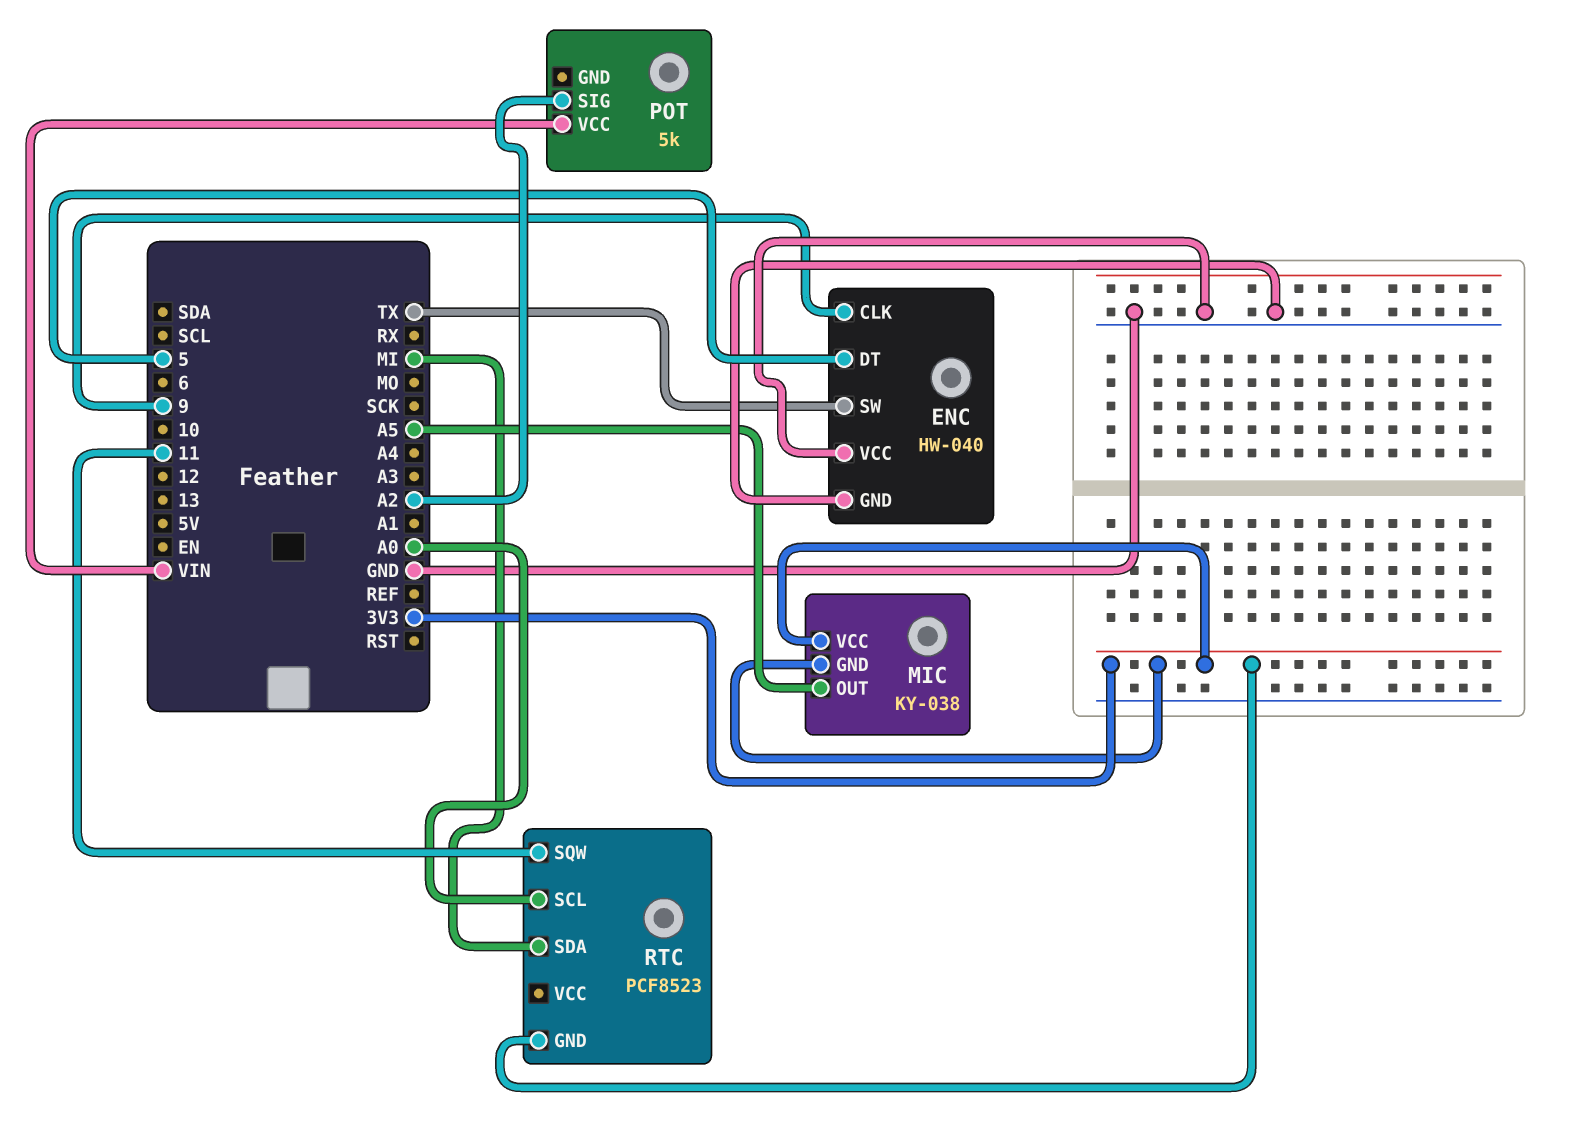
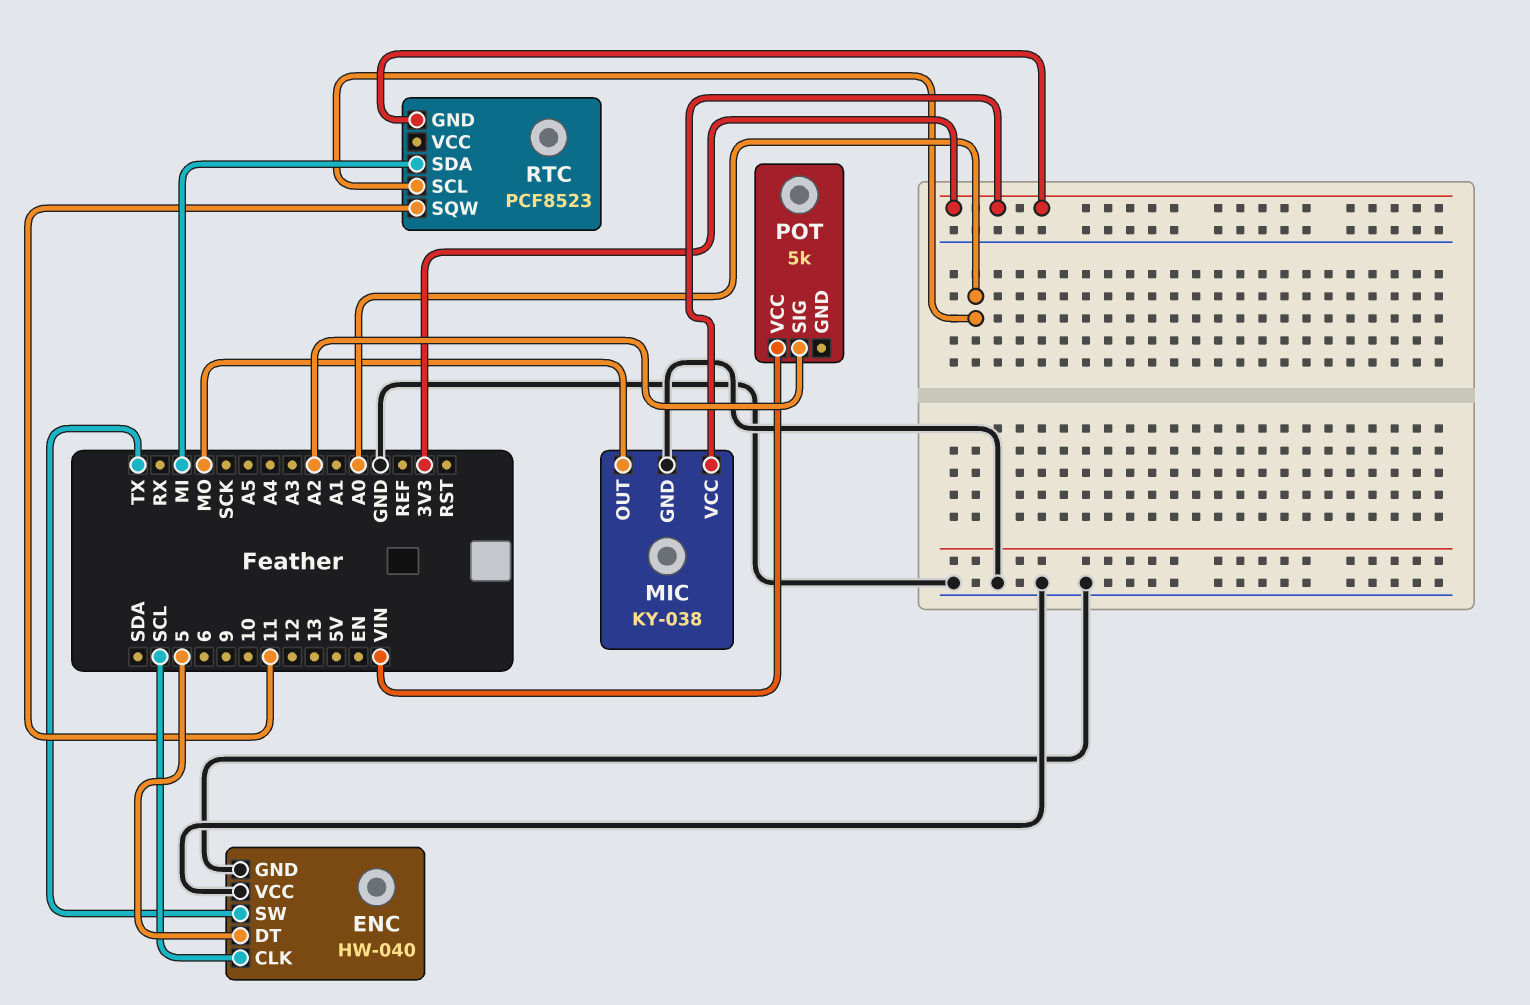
ENC pin CLK: 9 -> SCL
MIC pin GND: 3V3 -> GND
MIC pin OUT: A5 -> MO

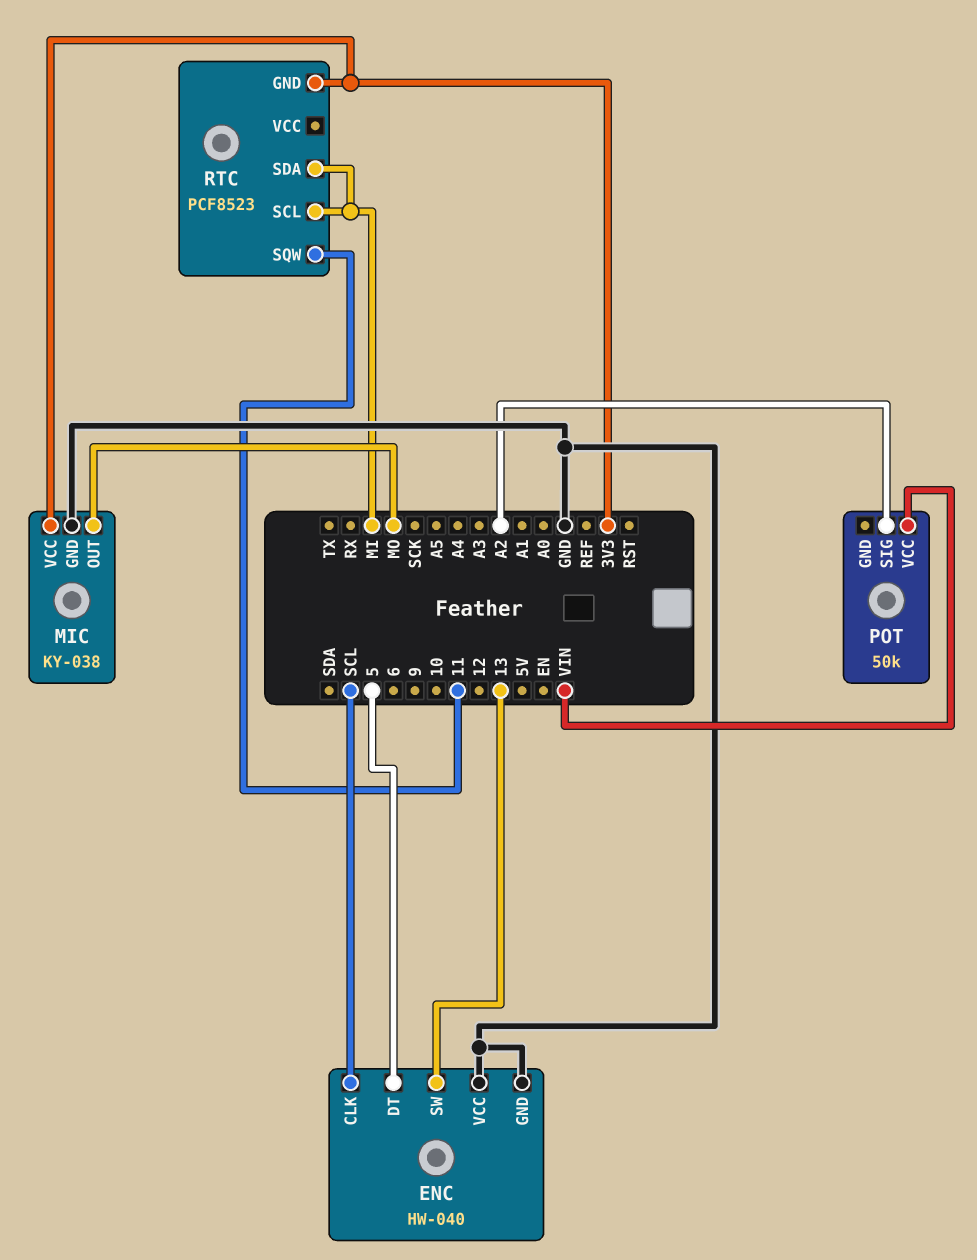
ENC pin SW: TX -> 13
POT: 5k -> 50k
RTC pin SCL: A0 -> MI

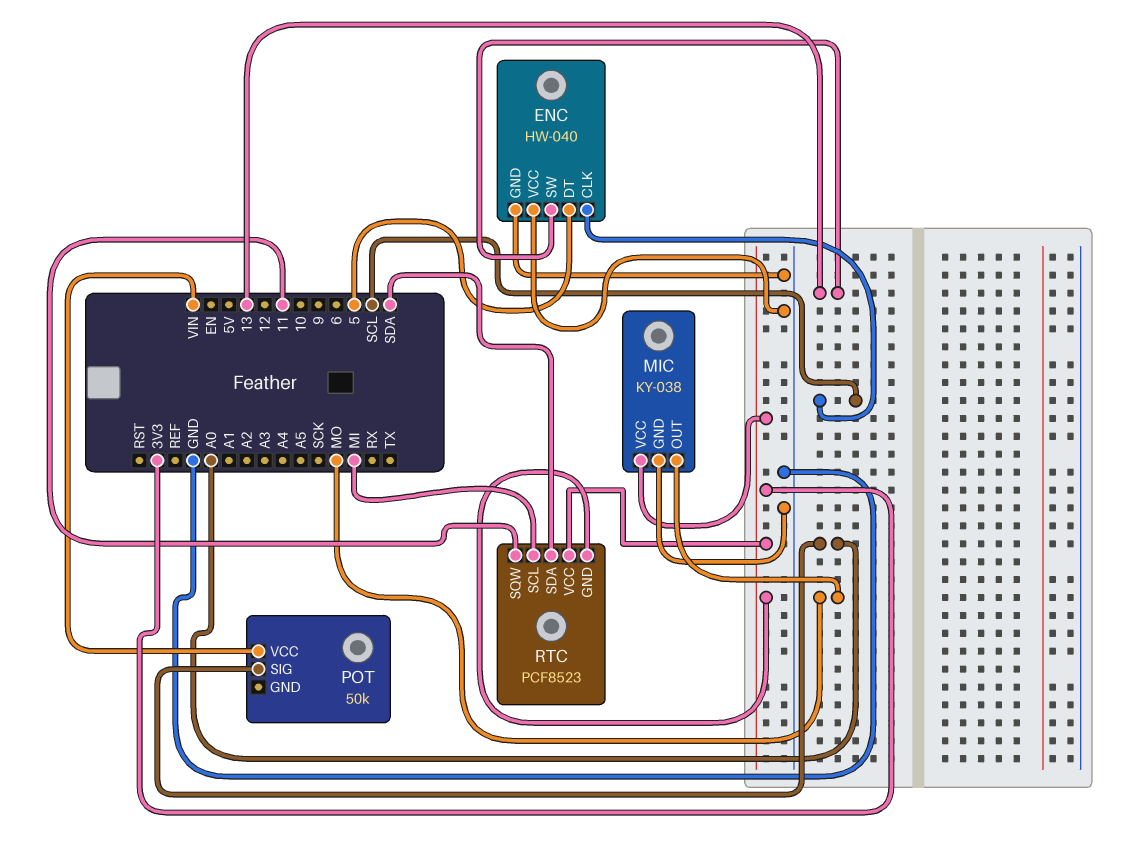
POT pin SIG: A2 -> A0
RTC pin SDA: MI -> SDA
RTC pin VCC: none -> 3V3

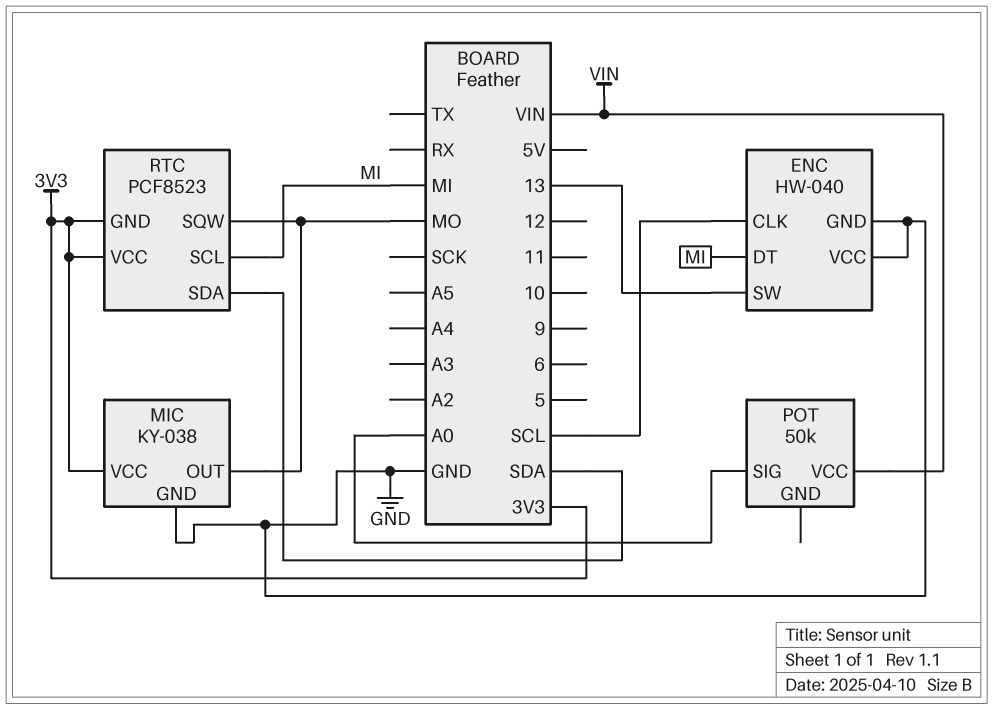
ENC pin DT: 5 -> MI
RTC pin SQW: 11 -> MO

